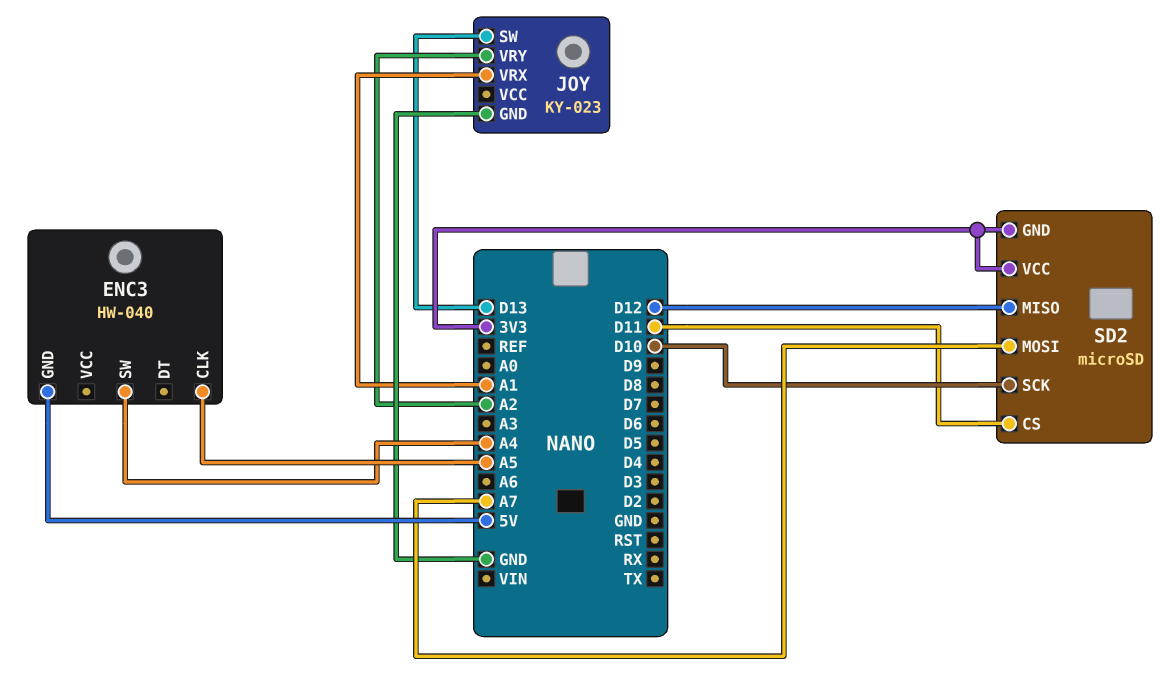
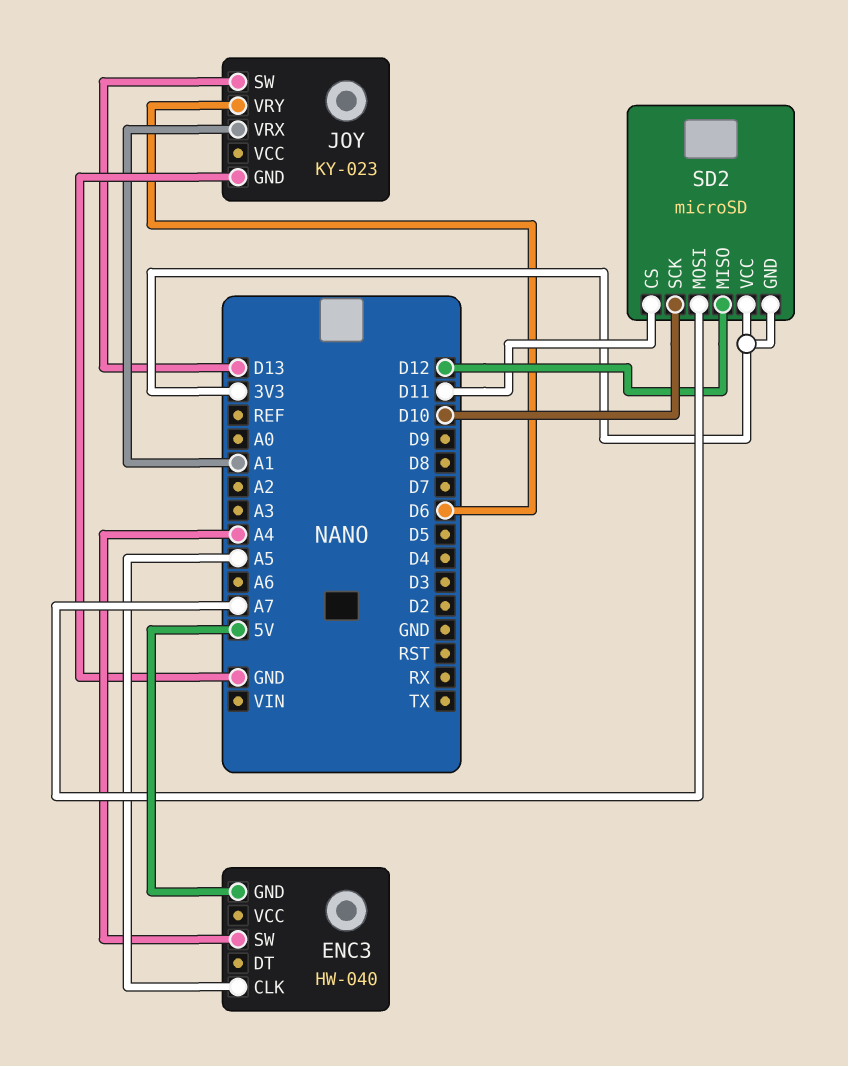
JOY pin VRY: A2 -> D6

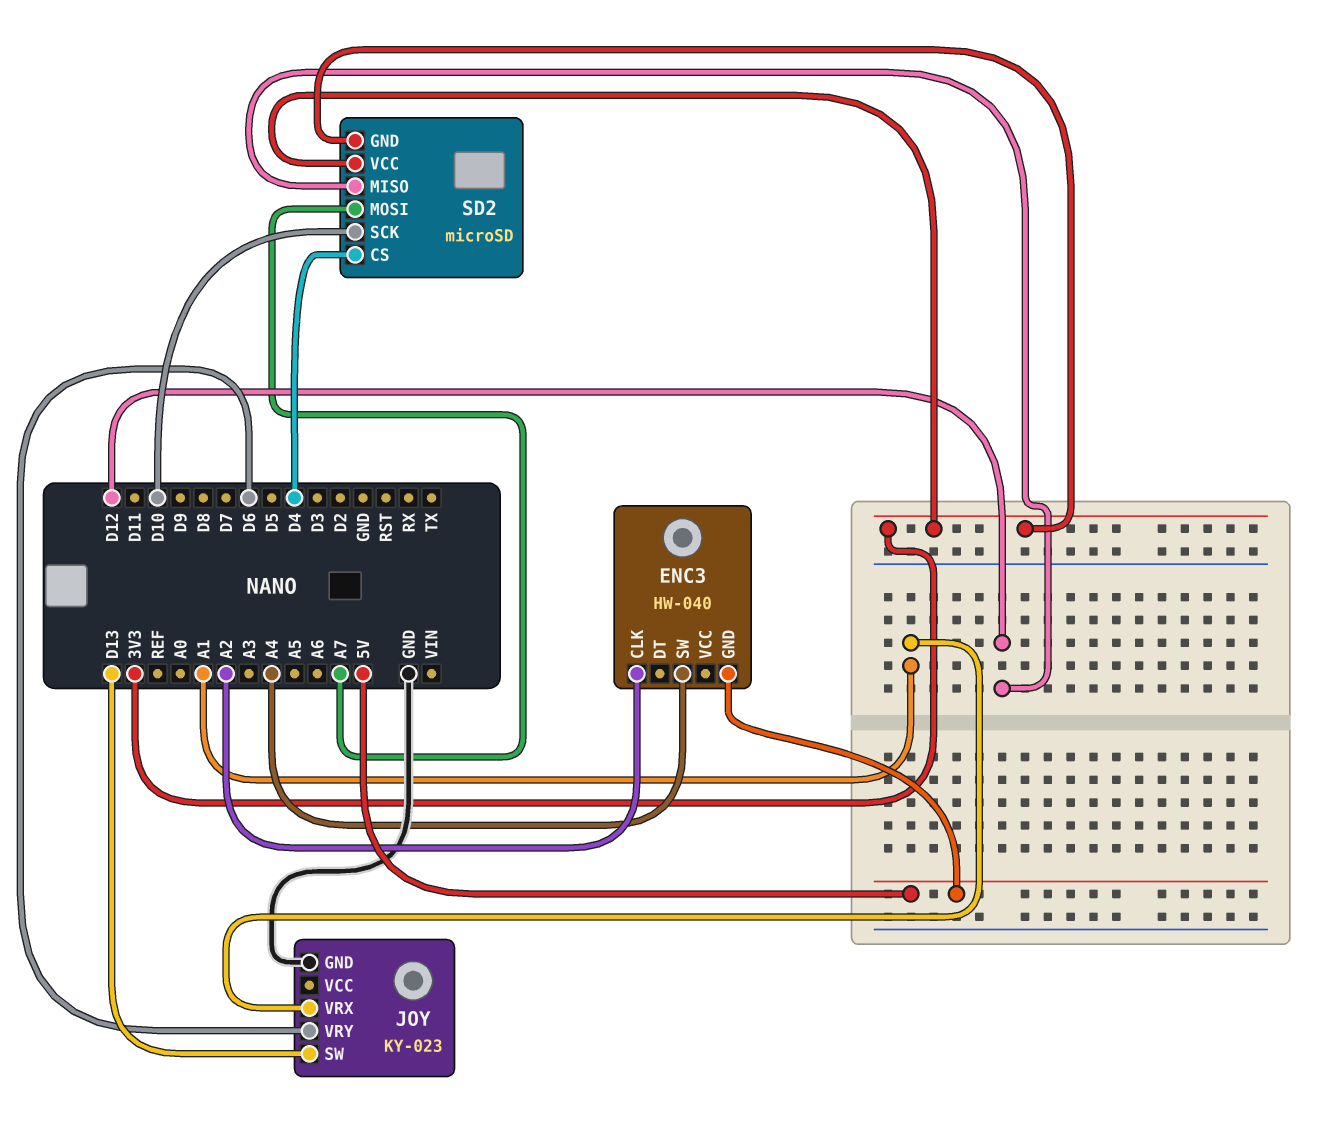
ENC3 pin CLK: A5 -> A2
SD2 pin CS: D11 -> D4

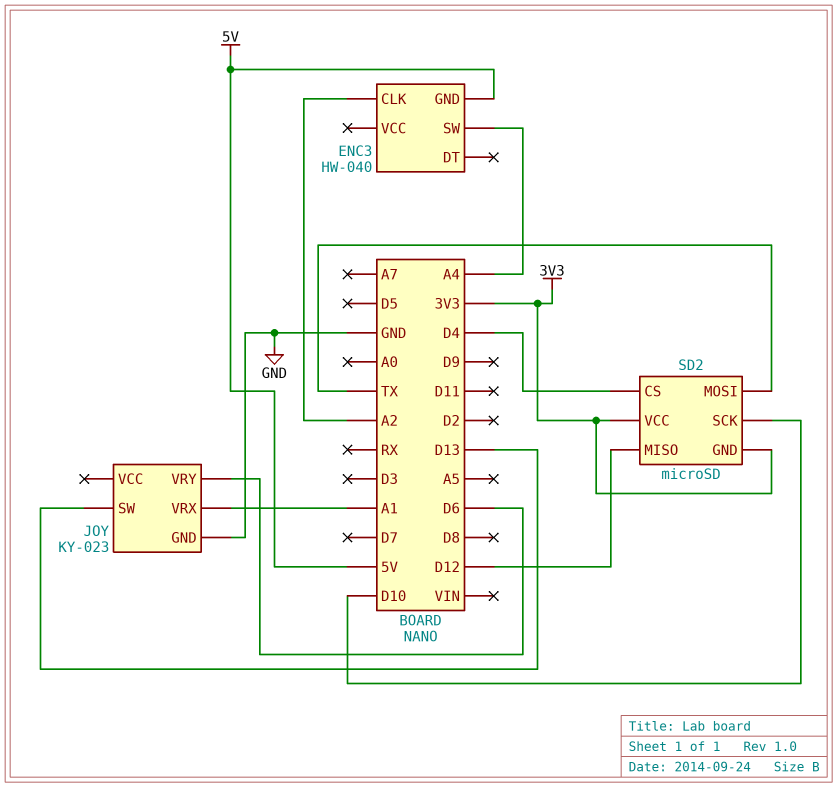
SD2 pin MOSI: A7 -> TX

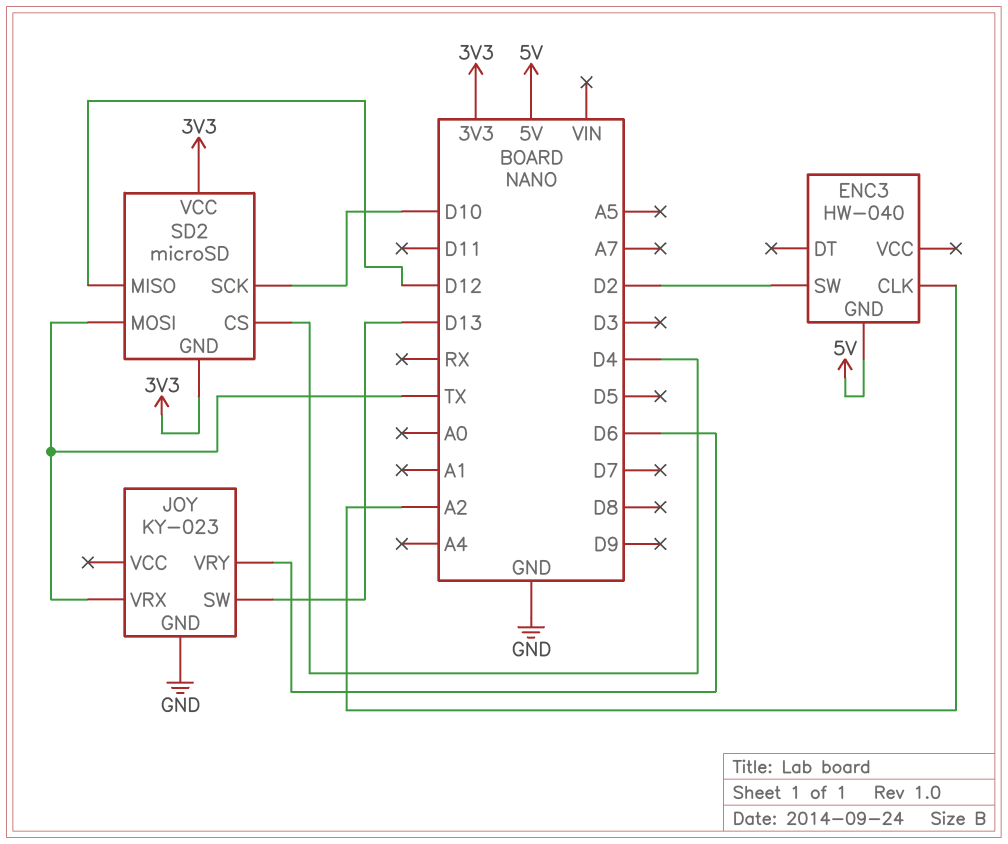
ENC3 pin SW: A4 -> D2
JOY pin VRX: A1 -> TX

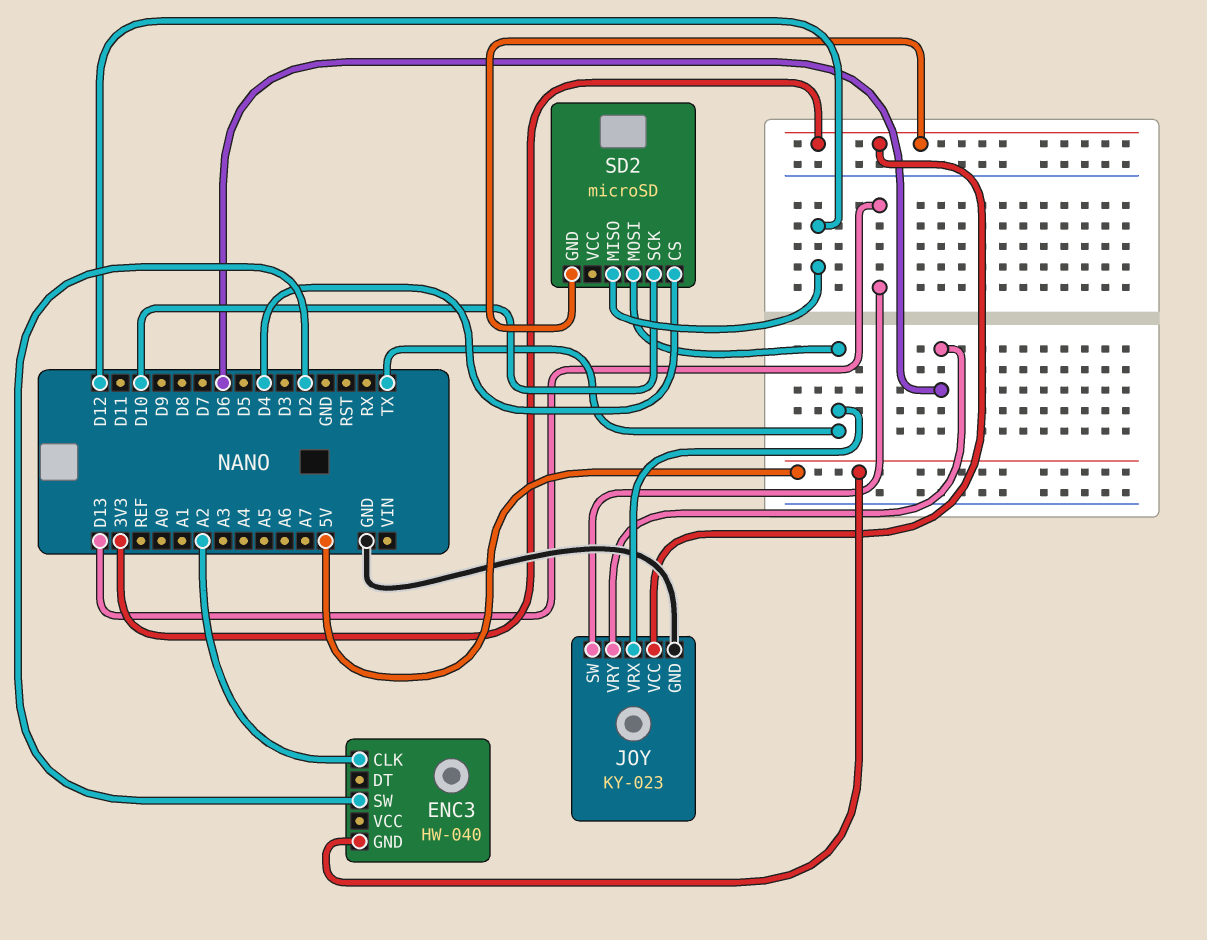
JOY pin VCC: none -> 3V3
SD2 pin VCC: 3V3 -> none

